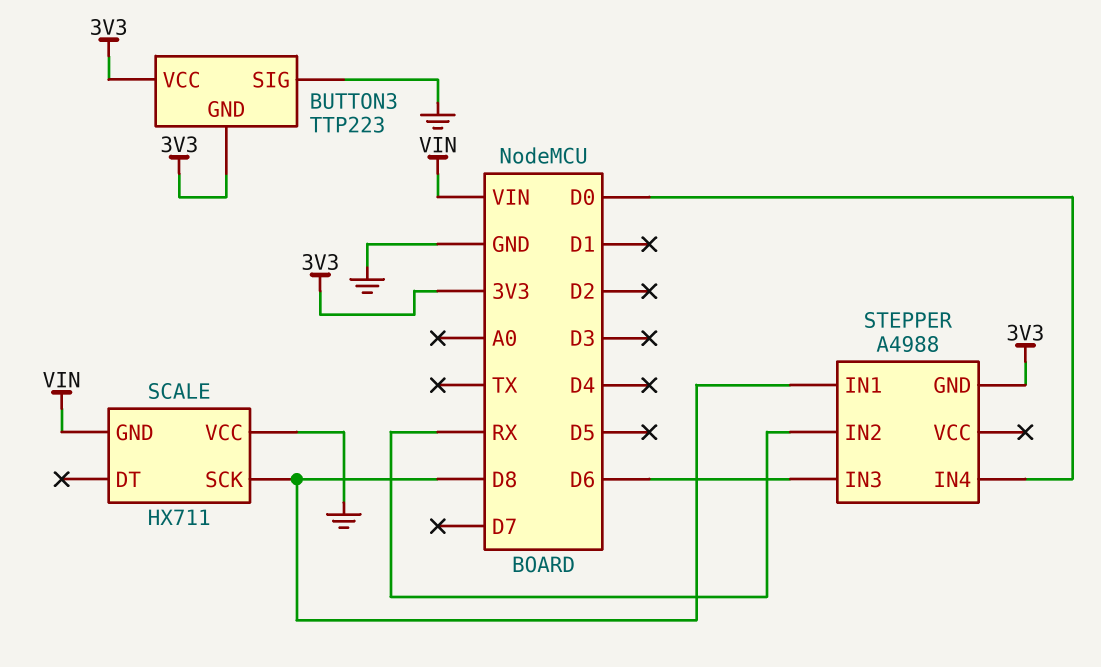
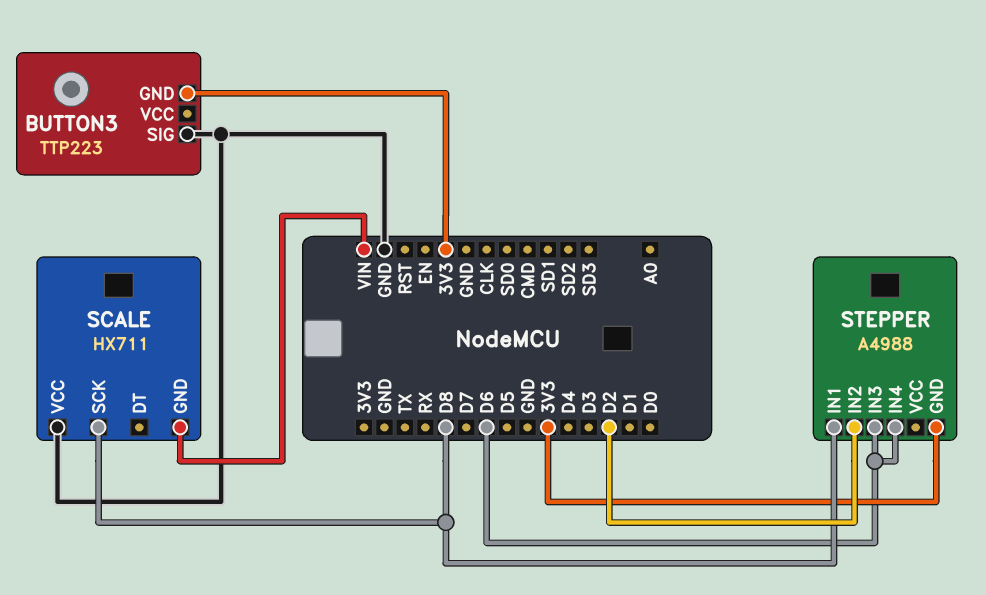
BUTTON3 pin VCC: 3V3 -> none
STEPPER pin IN2: RX -> D2
STEPPER pin IN4: D0 -> D6

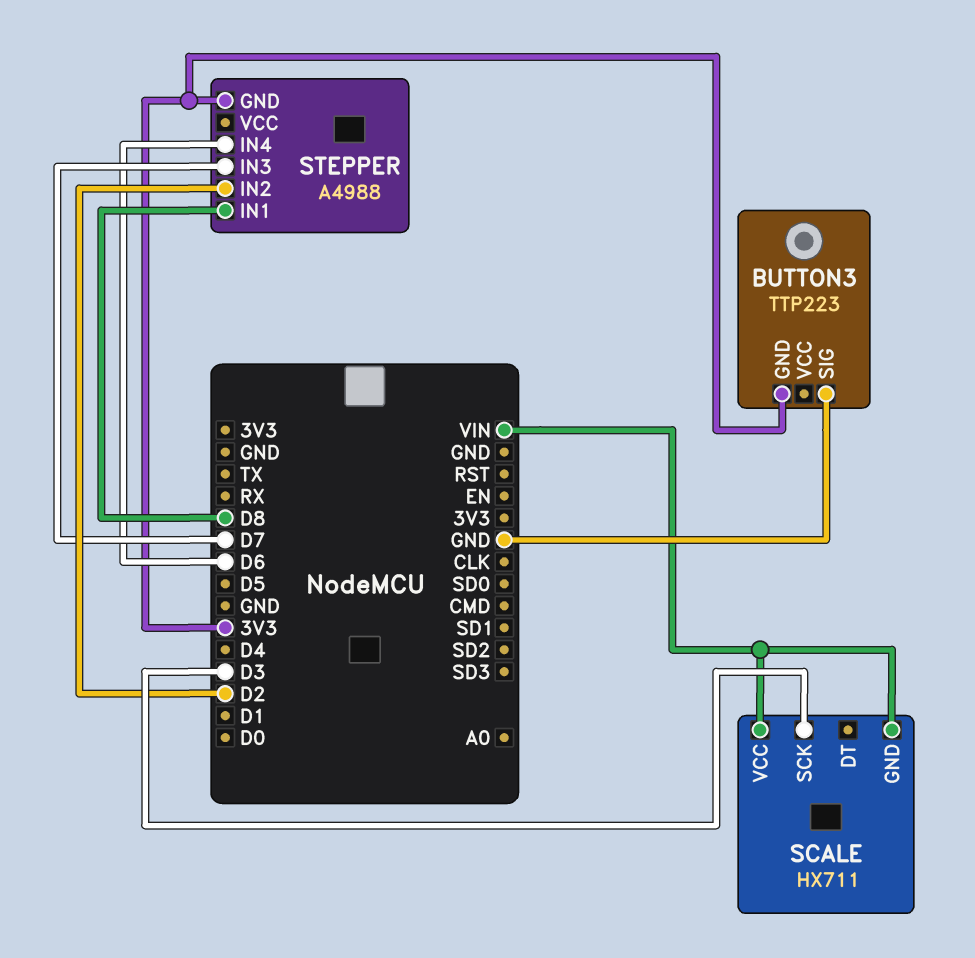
SCALE pin SCK: D8 -> D3
SCALE pin VCC: GND -> VIN
STEPPER pin IN3: D6 -> D7

